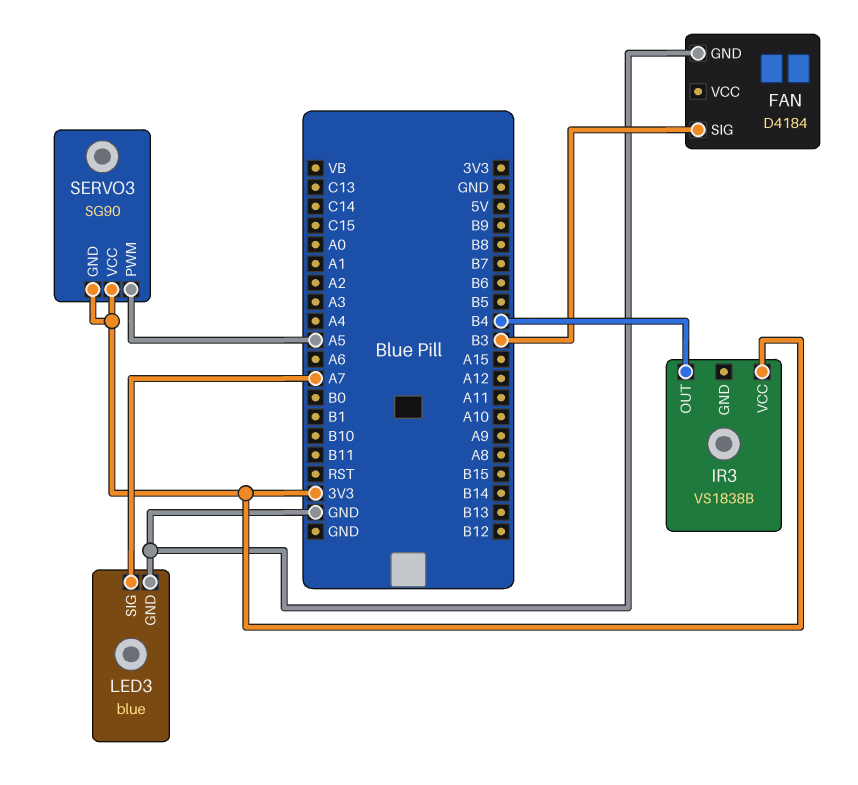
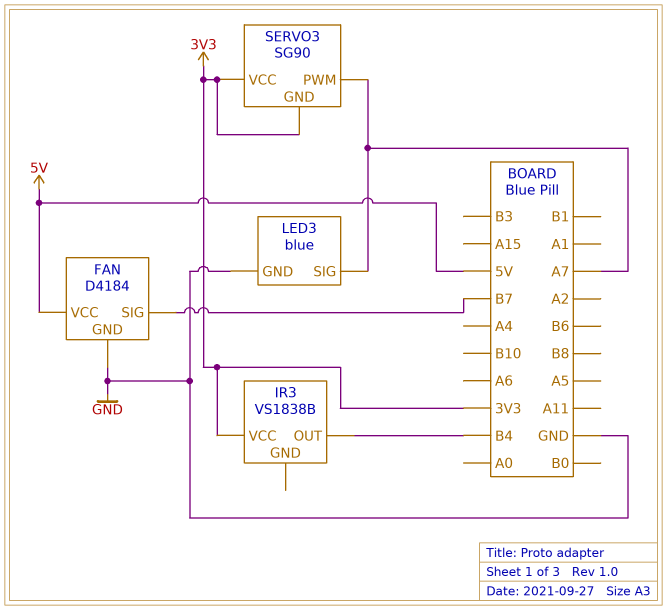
FAN pin SIG: B3 -> B7
FAN pin VCC: none -> 5V
SERVO3 pin PWM: A5 -> A7

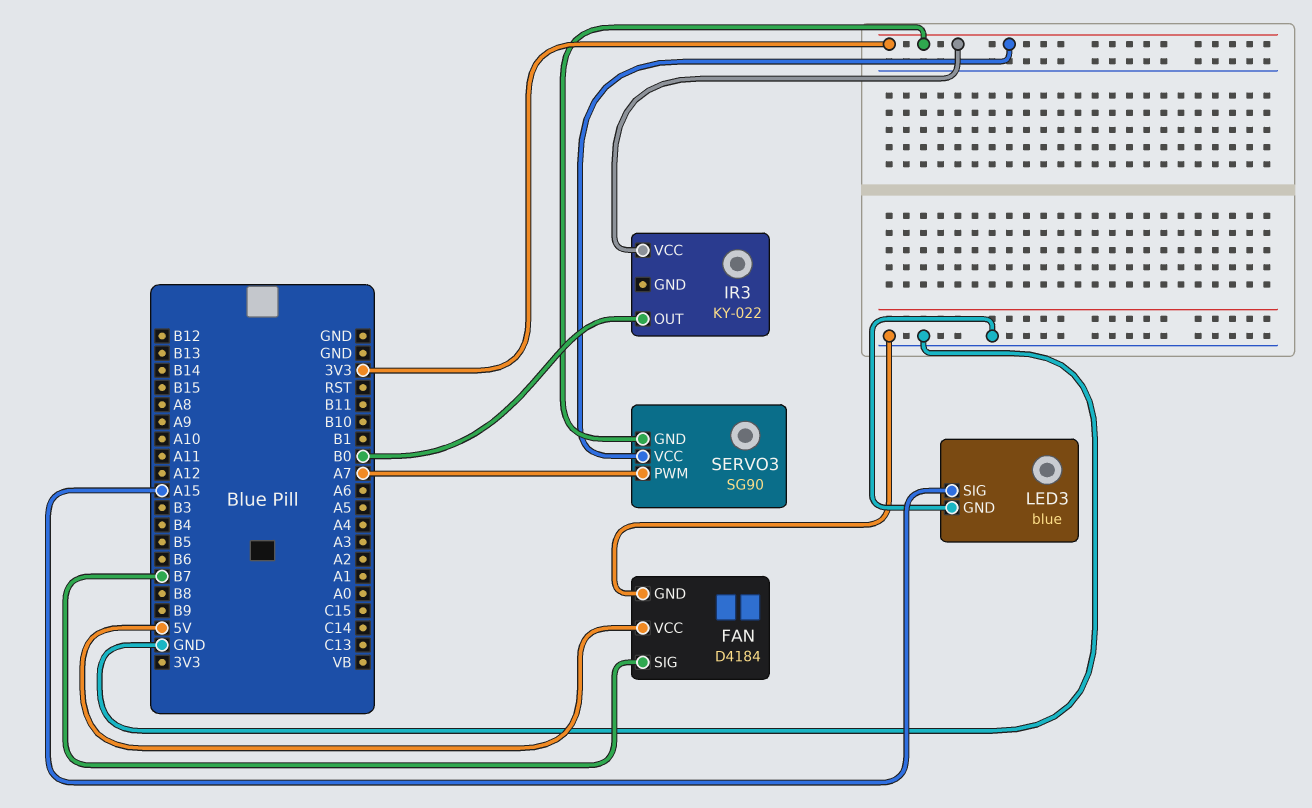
IR3: VS1838B -> KY-022
IR3 pin OUT: B4 -> B0
LED3 pin SIG: A7 -> A15

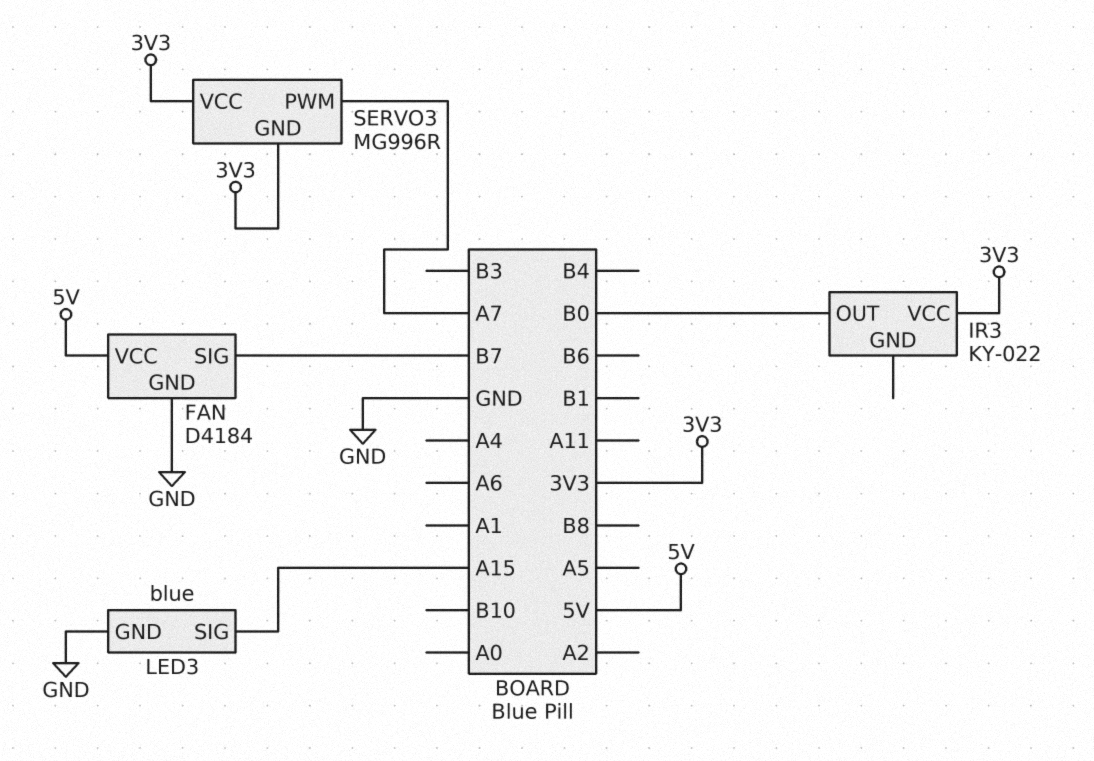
SERVO3: SG90 -> MG996R

